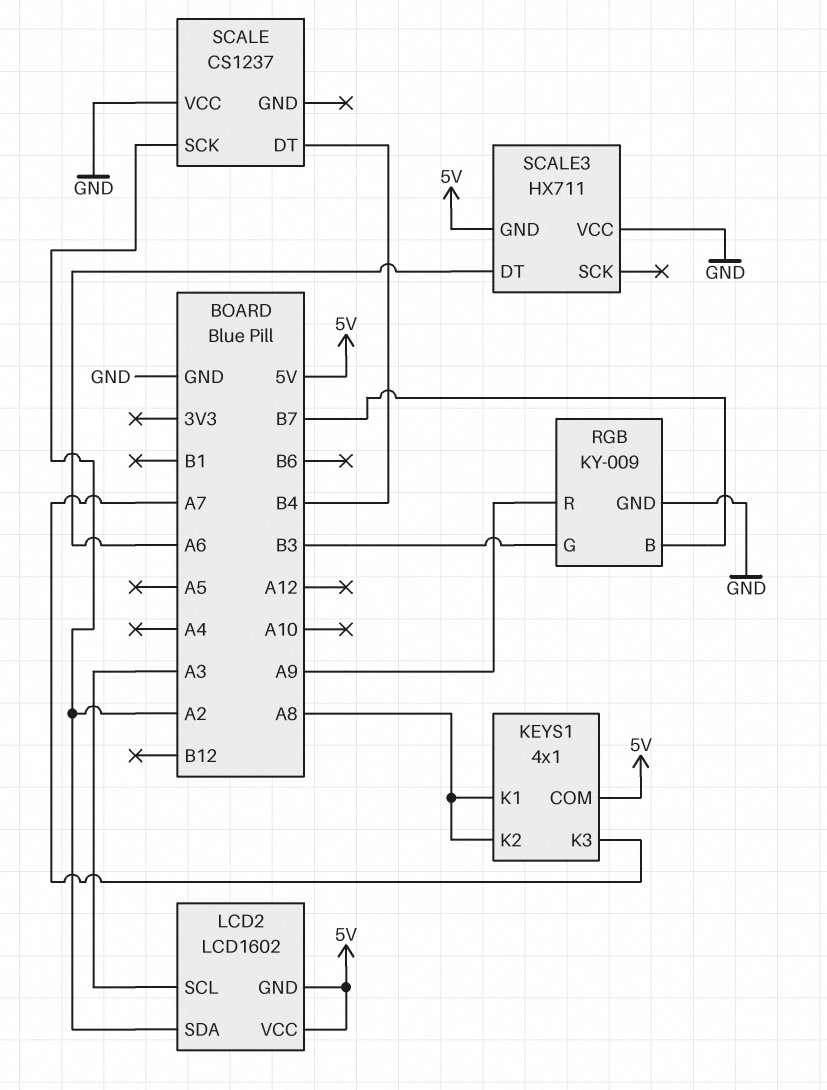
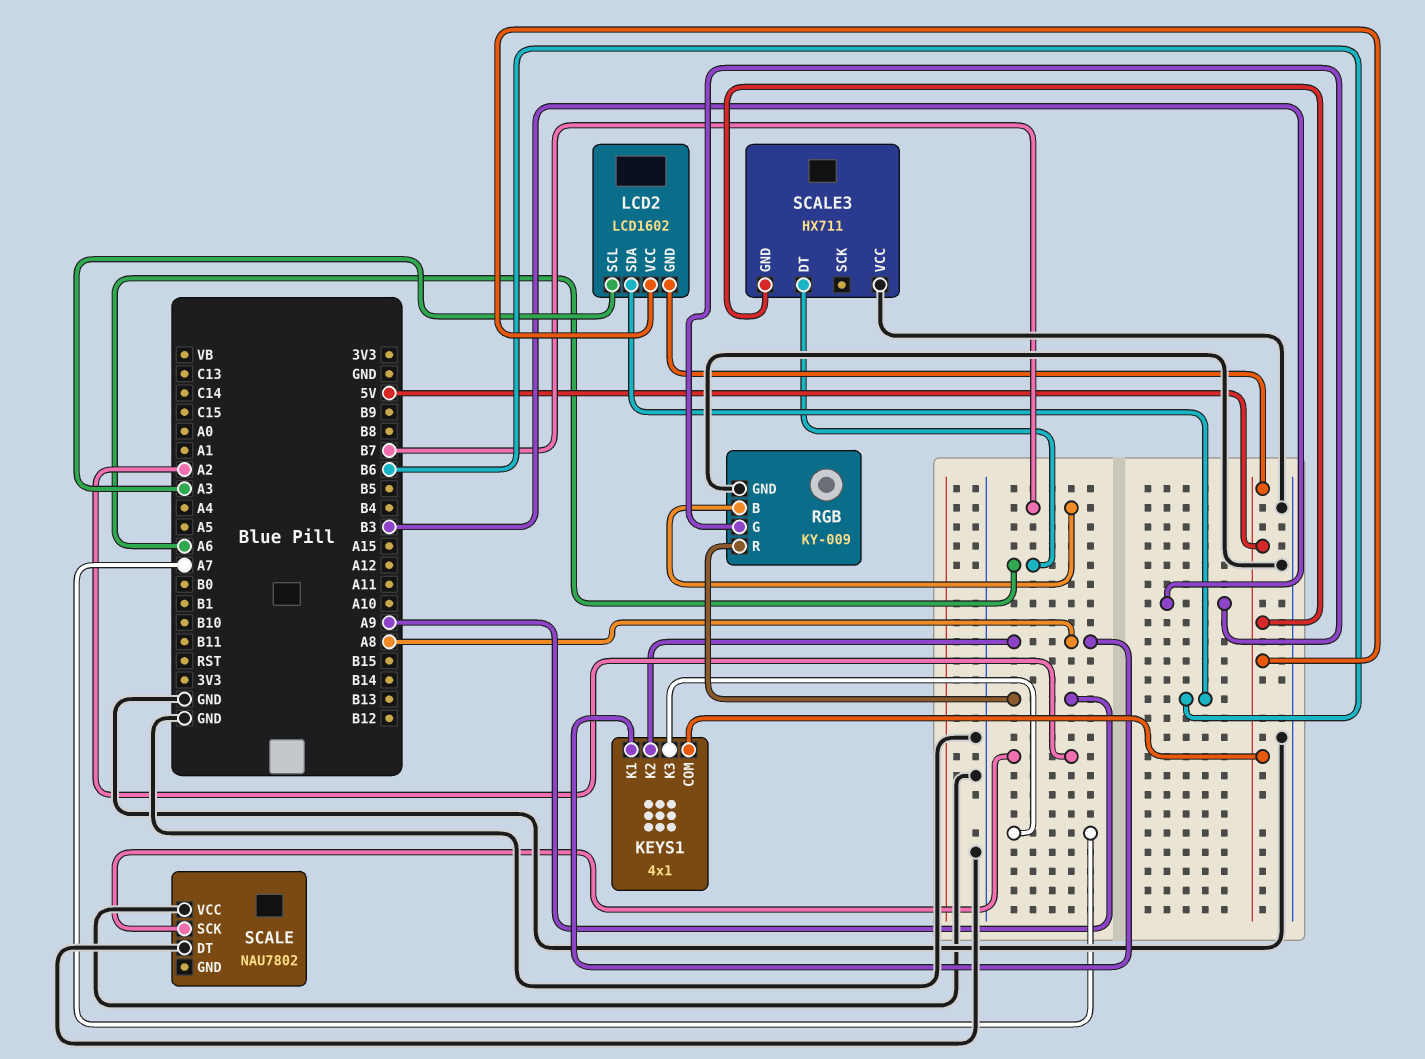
LCD2 pin SDA: A2 -> B6
SCALE: CS1237 -> NAU7802
SCALE pin DT: B4 -> GND

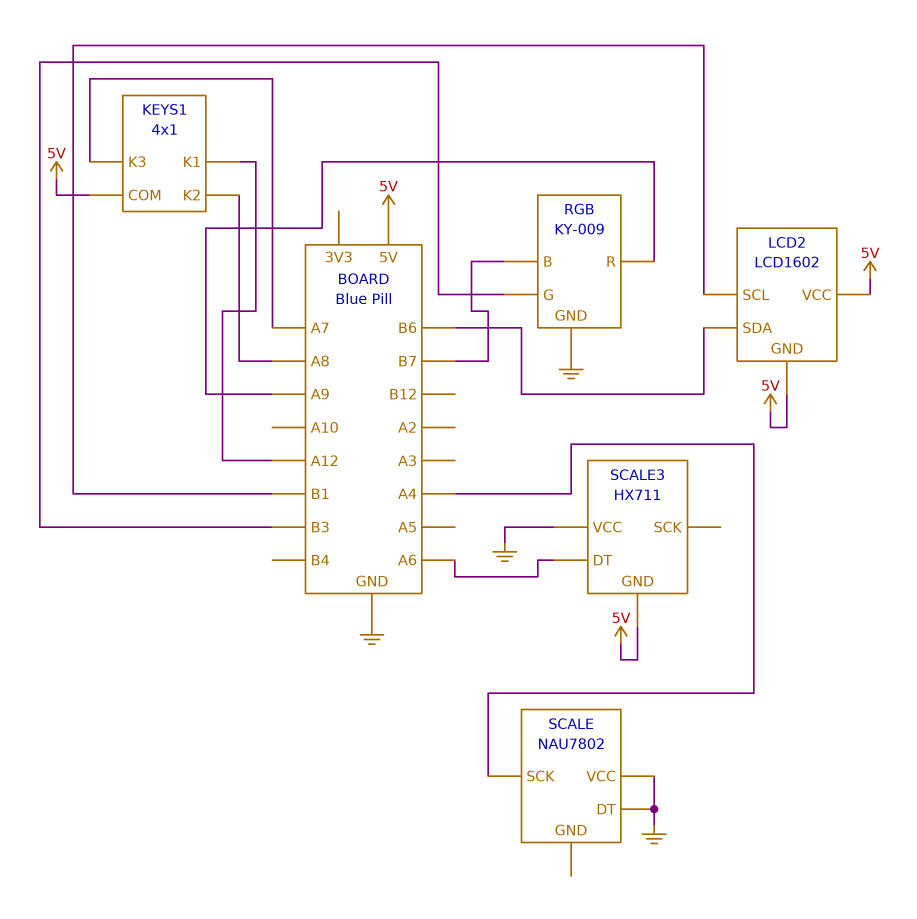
KEYS1 pin K1: A8 -> A12
LCD2 pin SCL: A3 -> B1
SCALE pin SCK: A2 -> A4

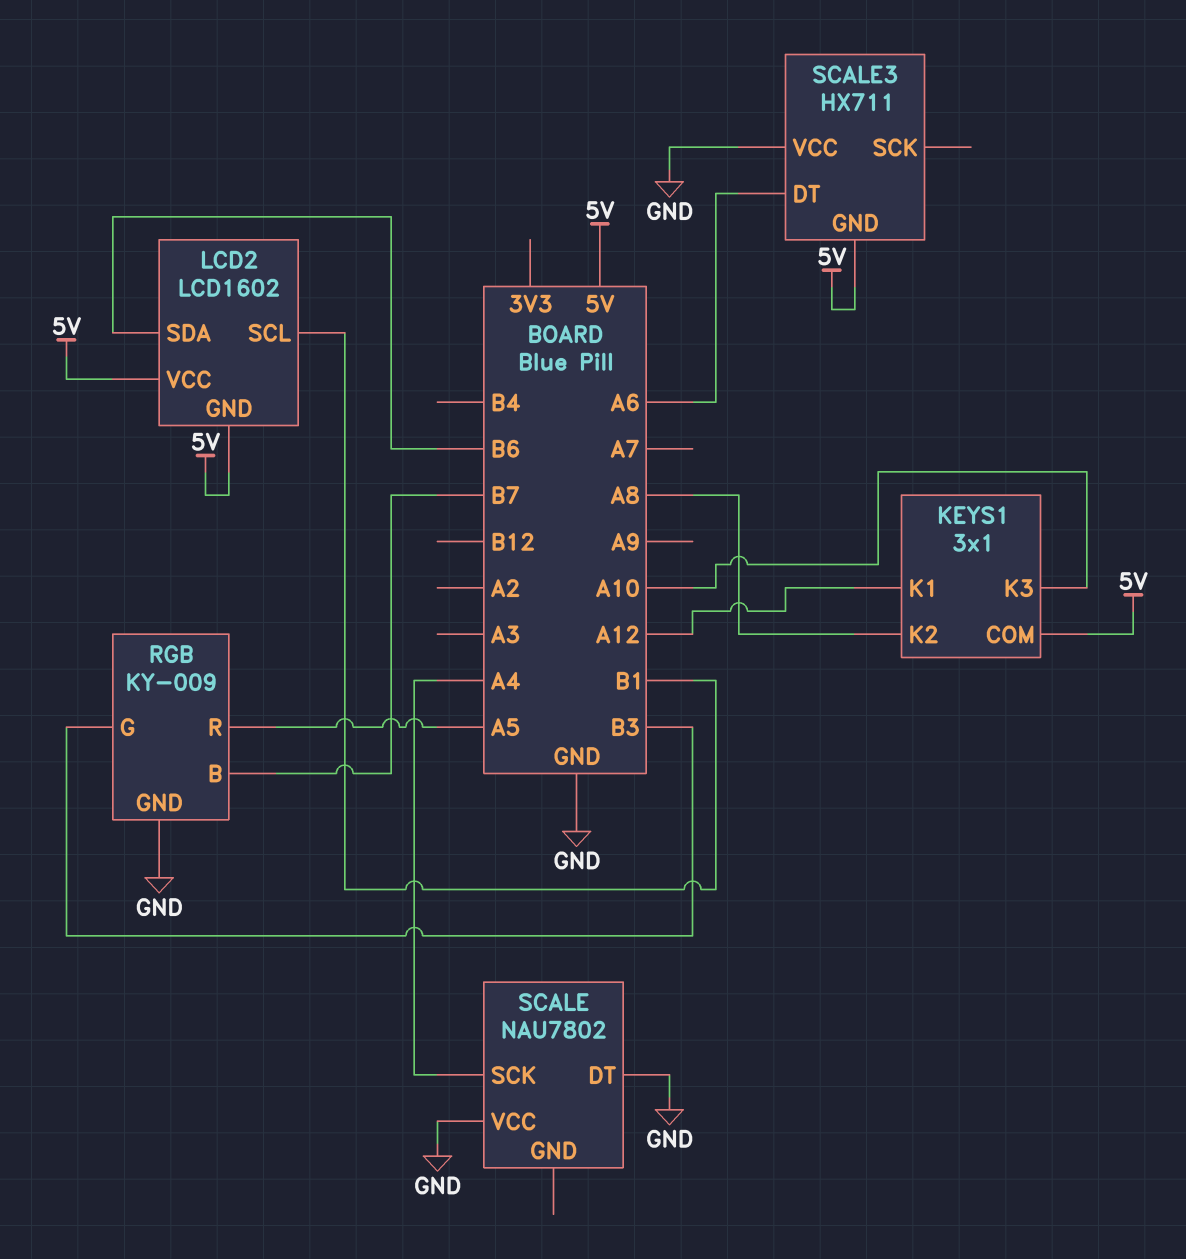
KEYS1: 4x1 -> 3x1
KEYS1 pin K3: A7 -> A10
RGB pin R: A9 -> A5

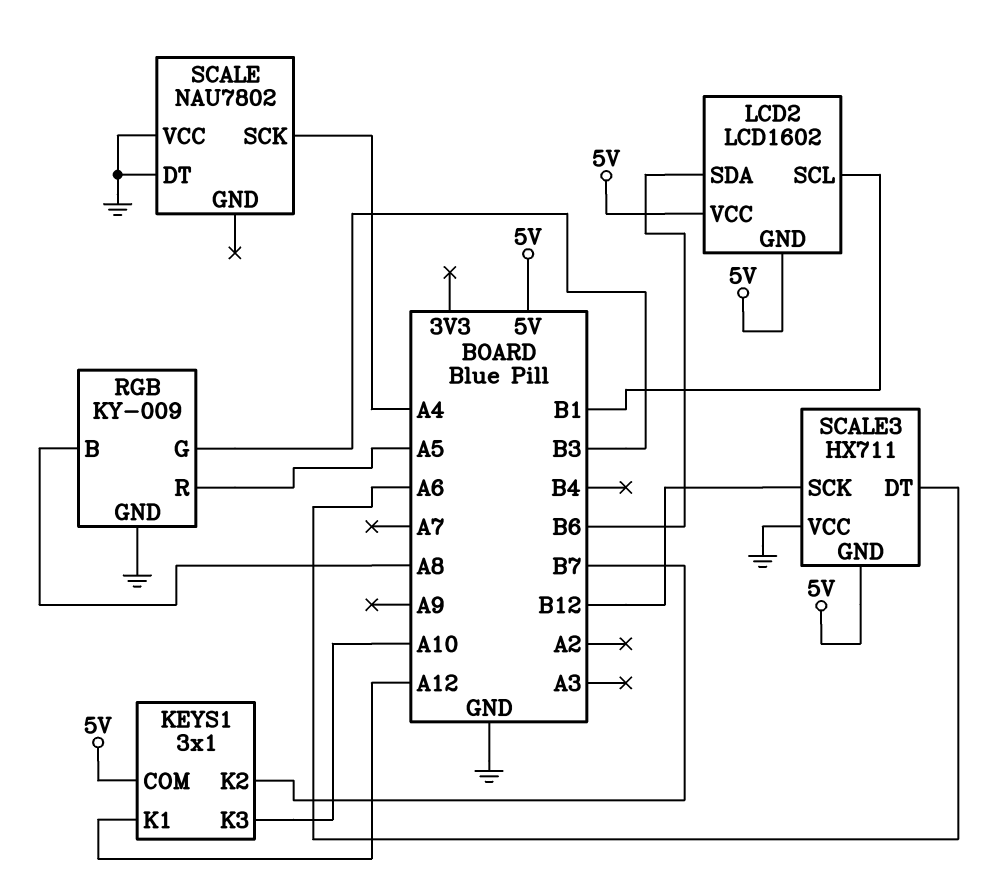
KEYS1 pin K2: A8 -> B7
RGB pin B: B7 -> A8
SCALE3 pin SCK: none -> B12

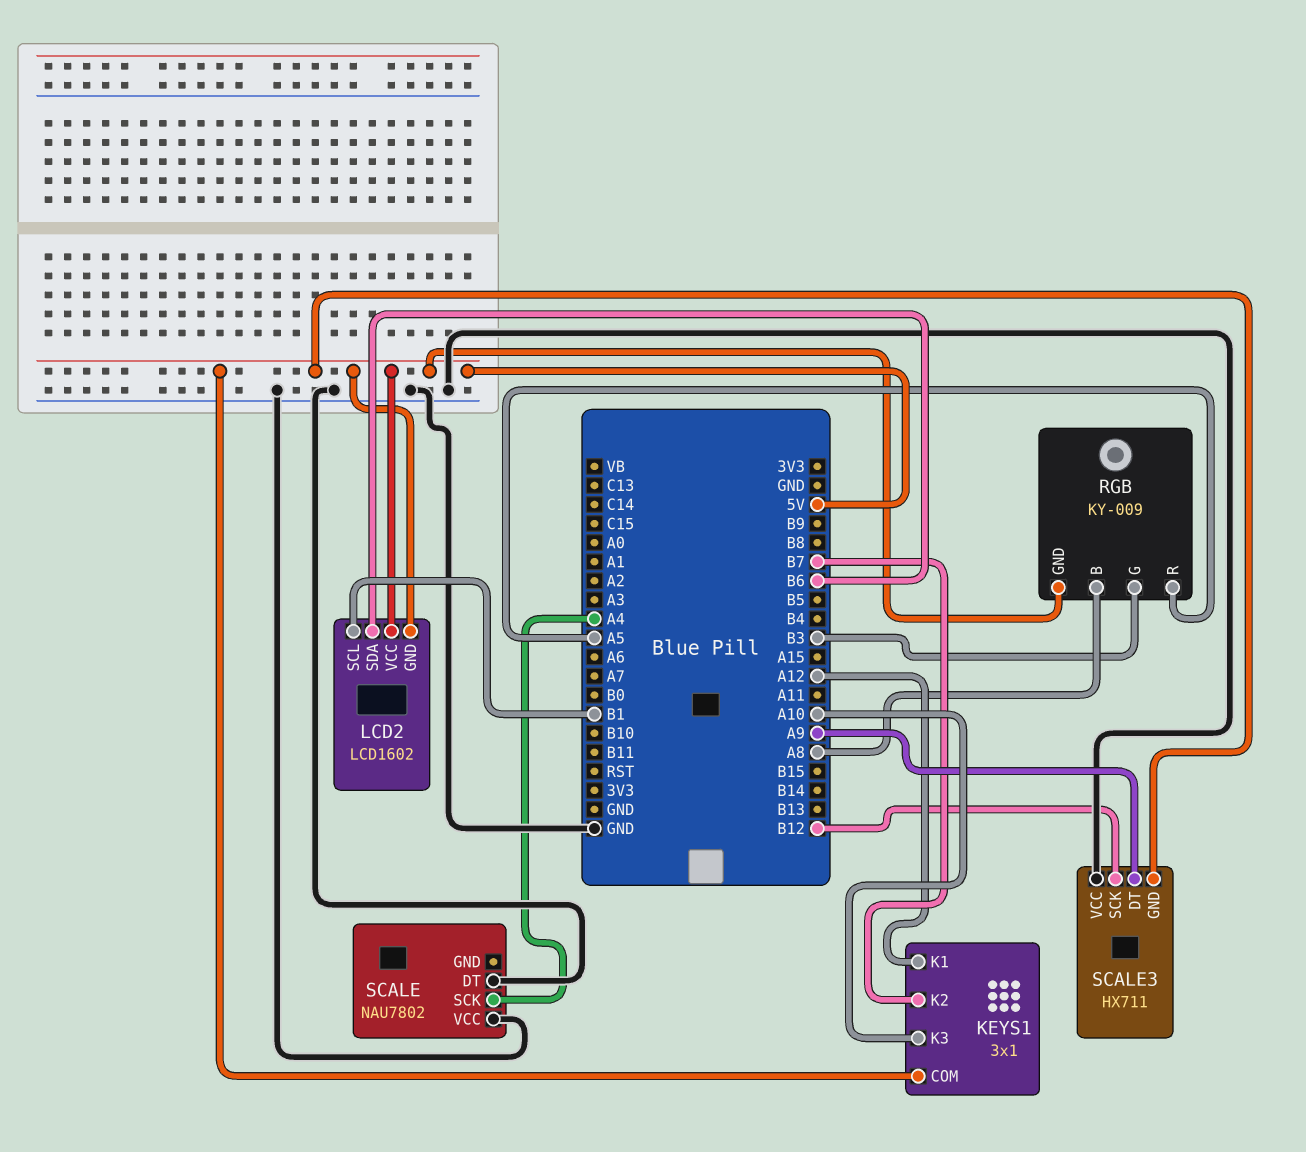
RGB pin GND: GND -> 5V
SCALE3 pin DT: A6 -> A9

